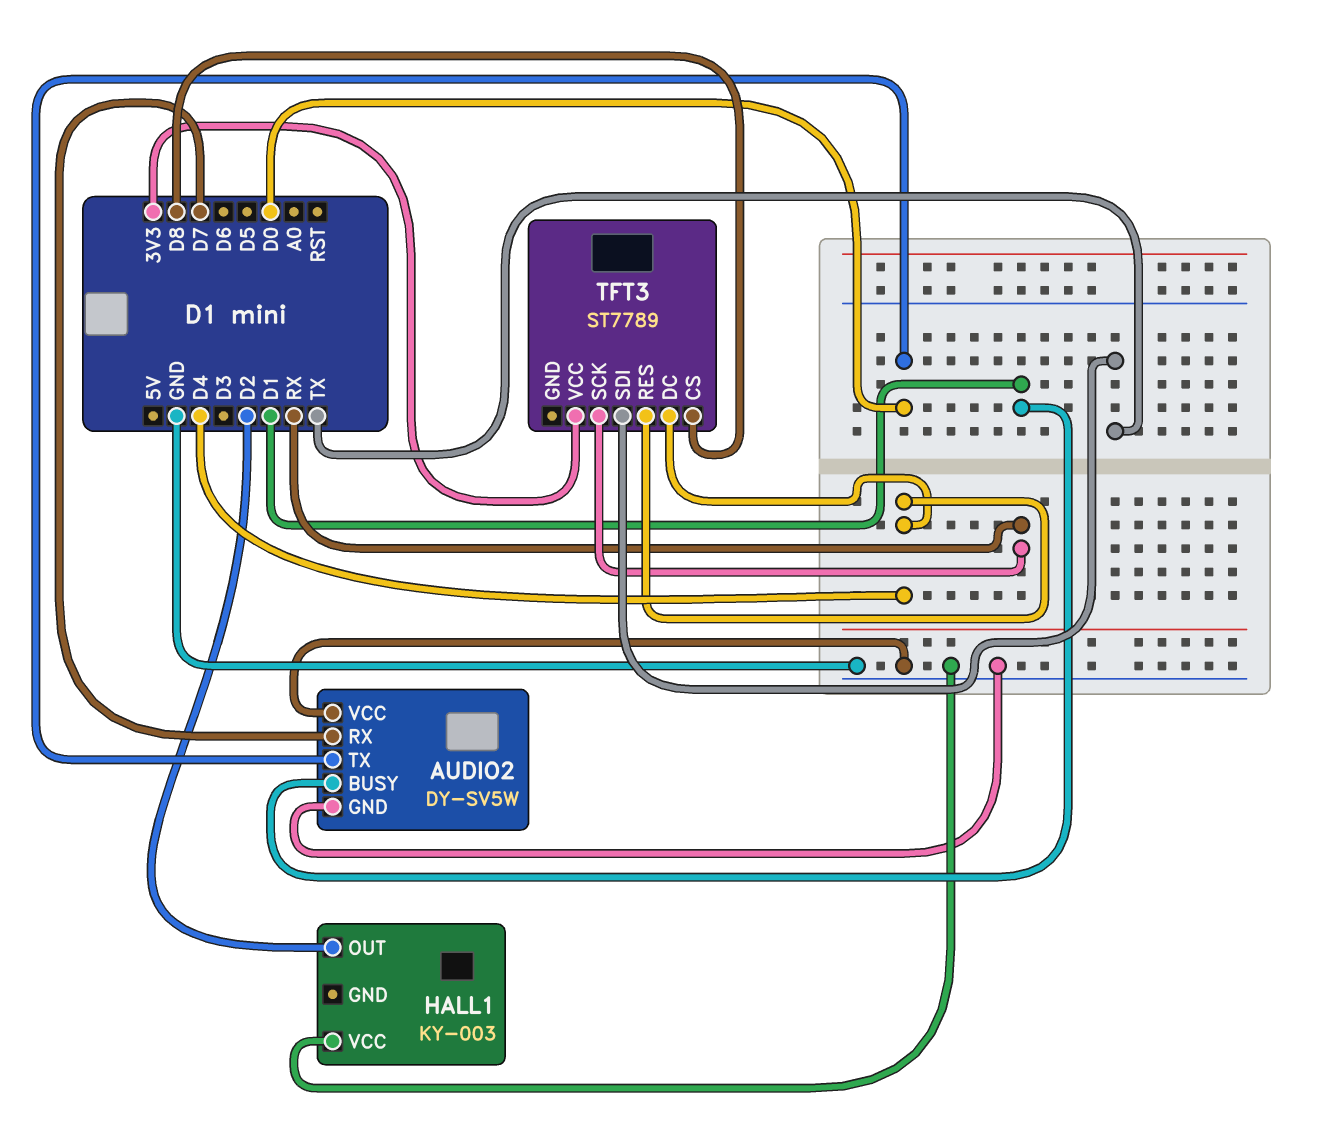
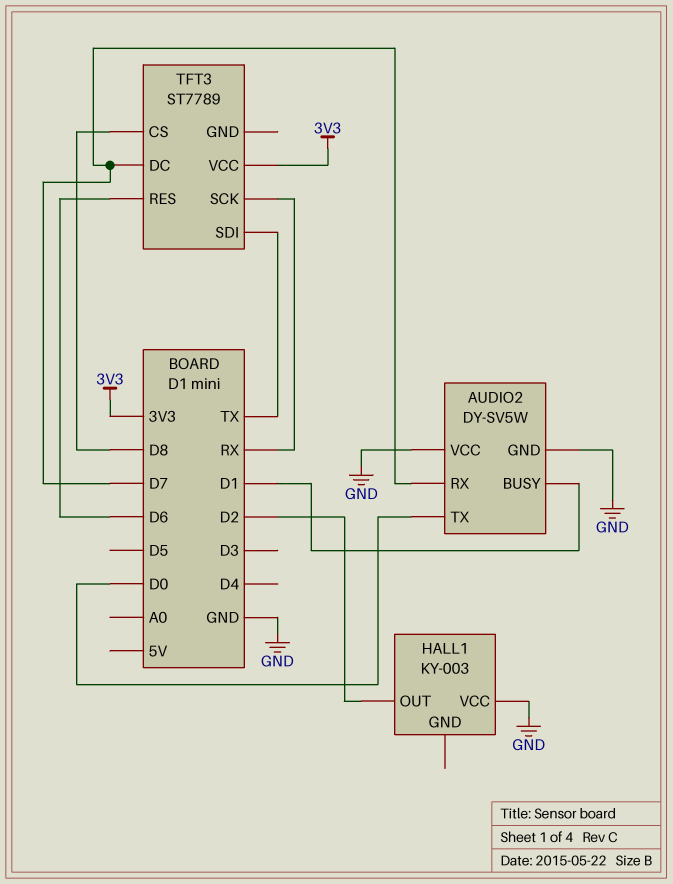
TFT3 pin DC: D4 -> D7
TFT3 pin RES: D4 -> D6

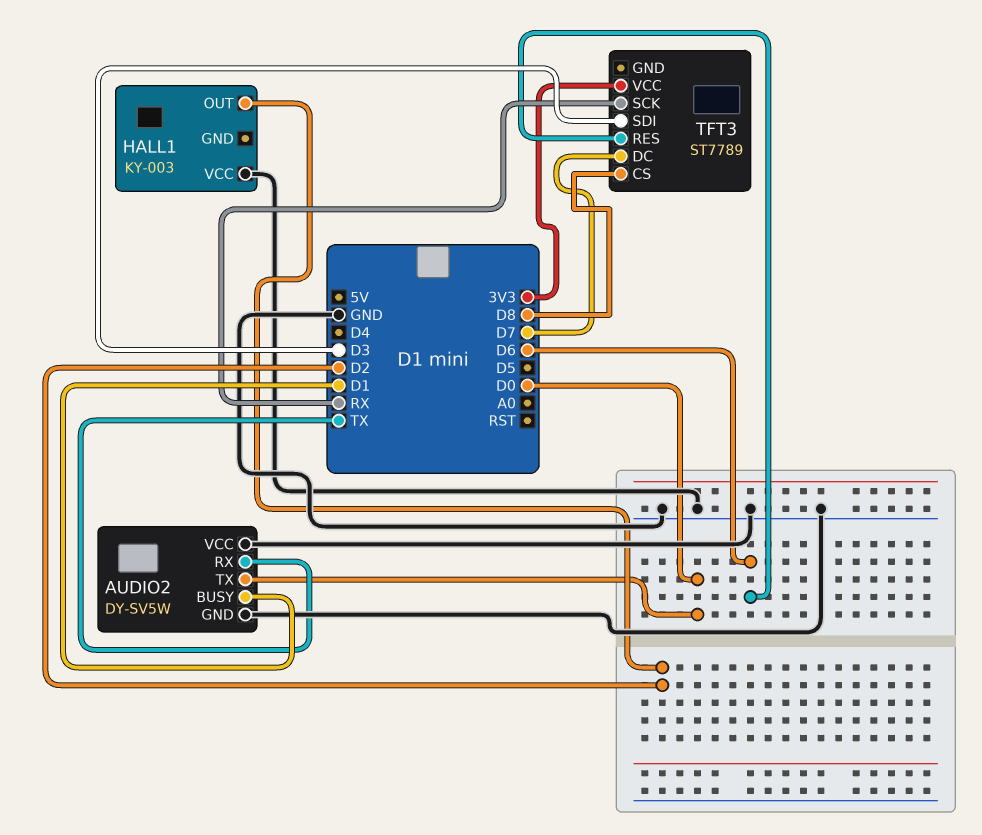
AUDIO2 pin RX: D7 -> TX
TFT3 pin SDI: TX -> D3

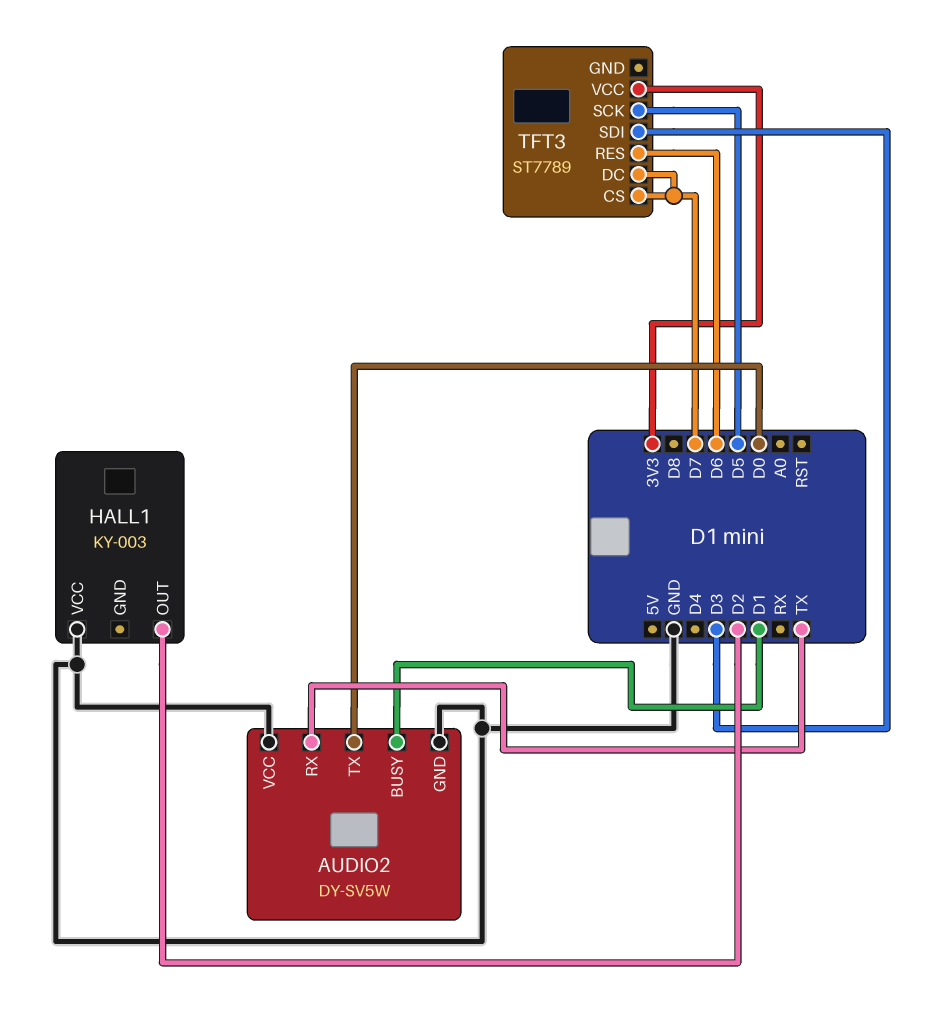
TFT3 pin CS: D8 -> D7
TFT3 pin SCK: RX -> D5

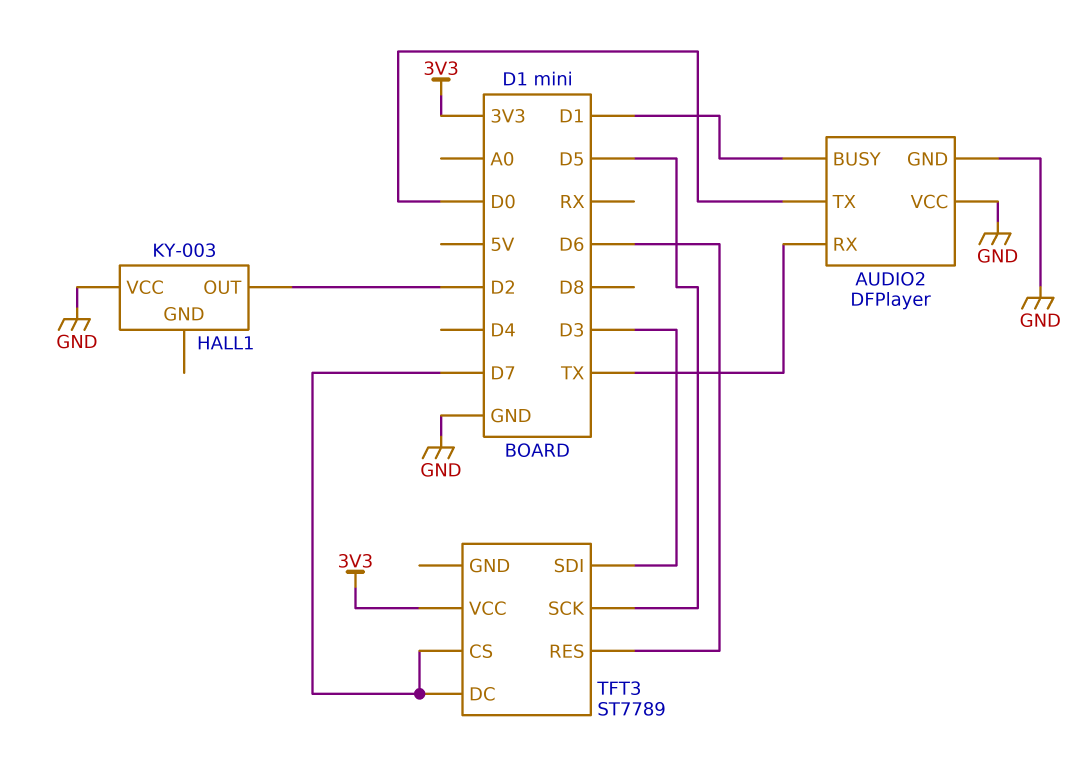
AUDIO2: DY-SV5W -> DFPlayer

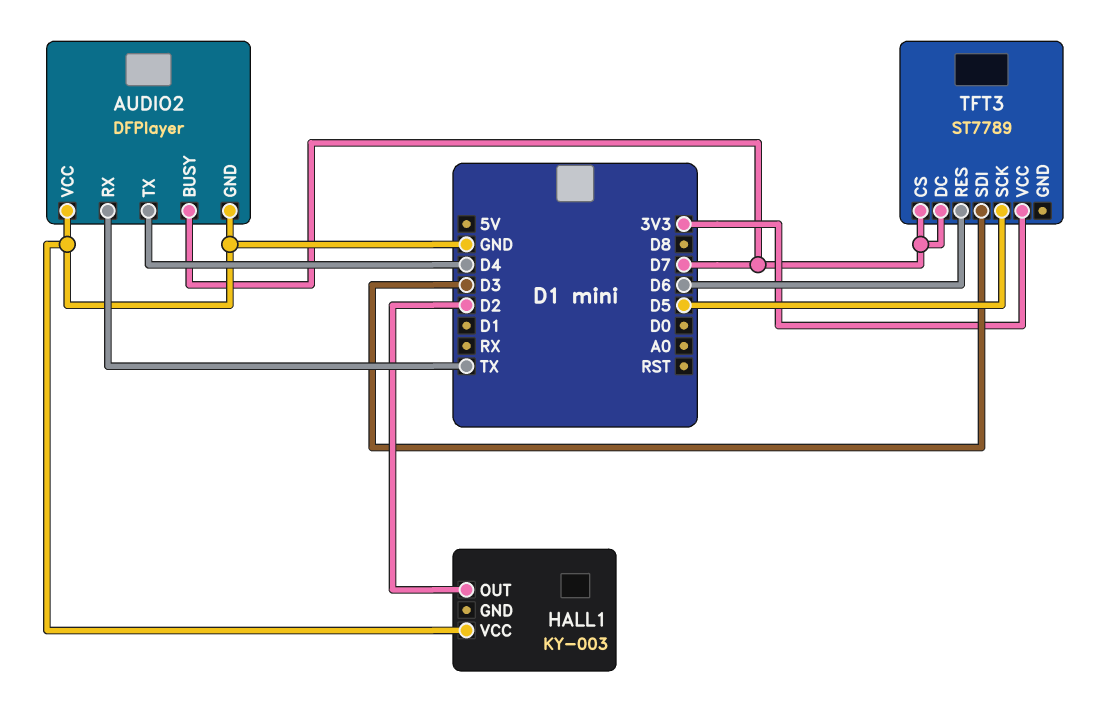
AUDIO2 pin BUSY: D1 -> D7
AUDIO2 pin TX: D0 -> D4

